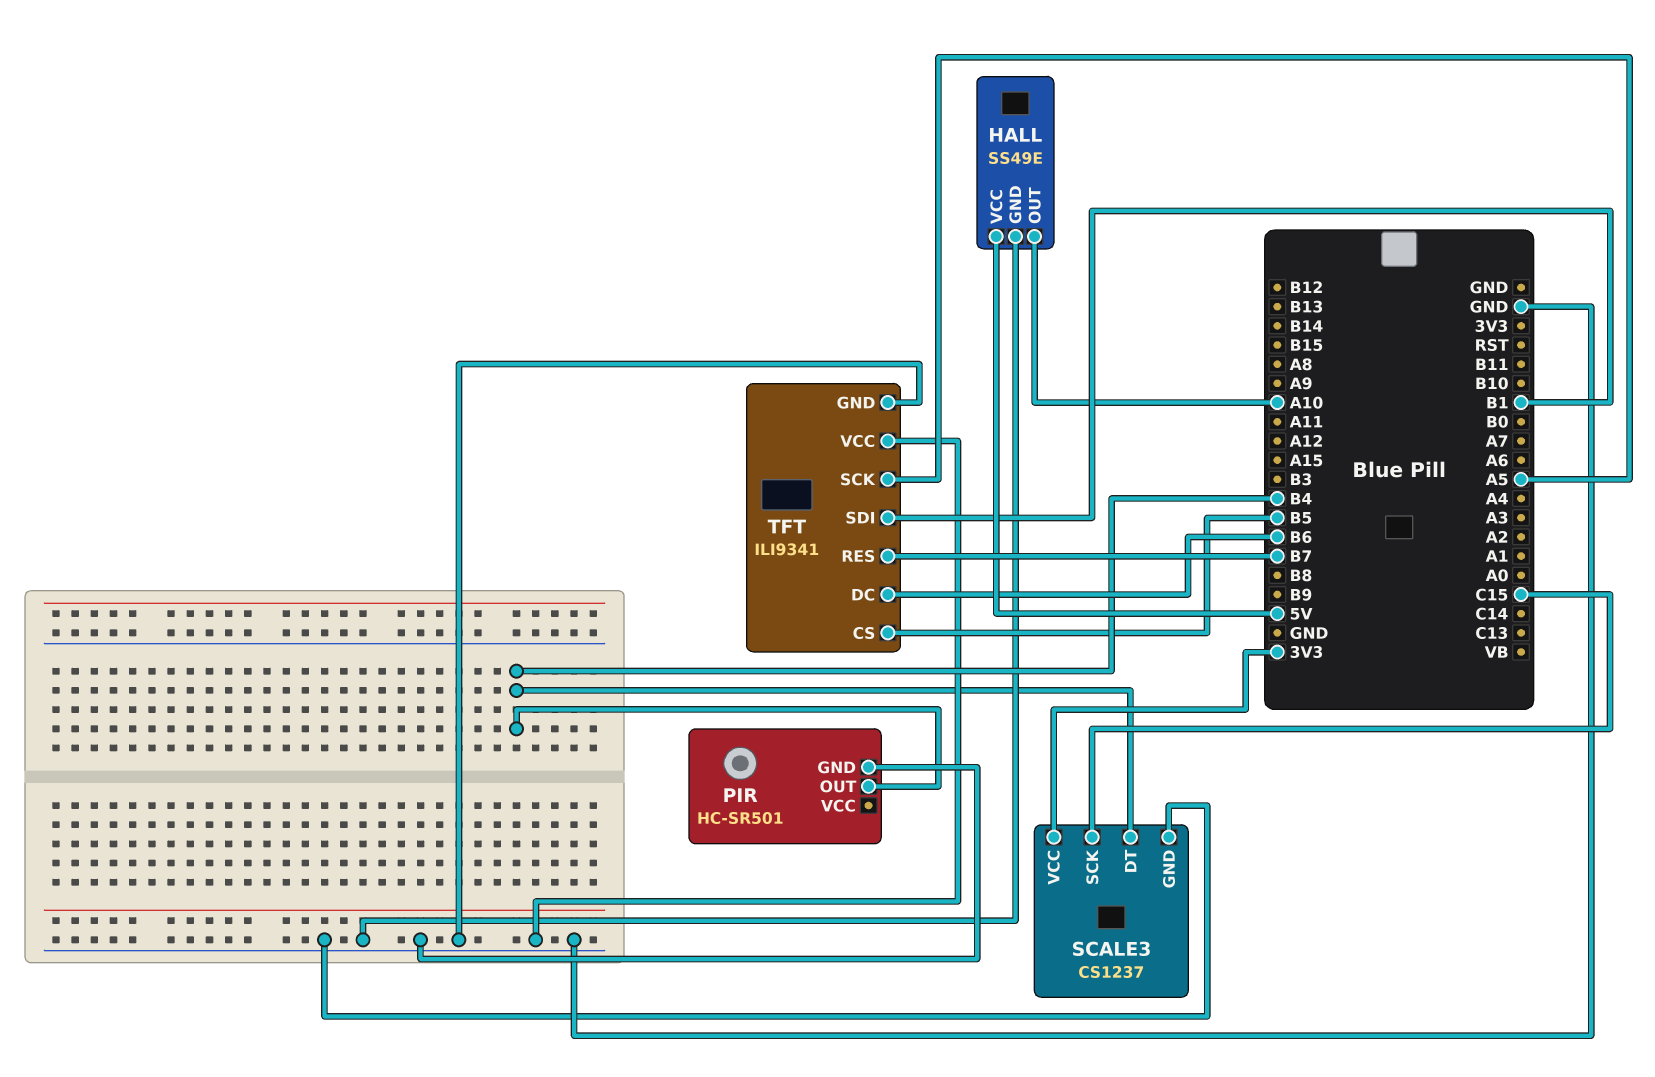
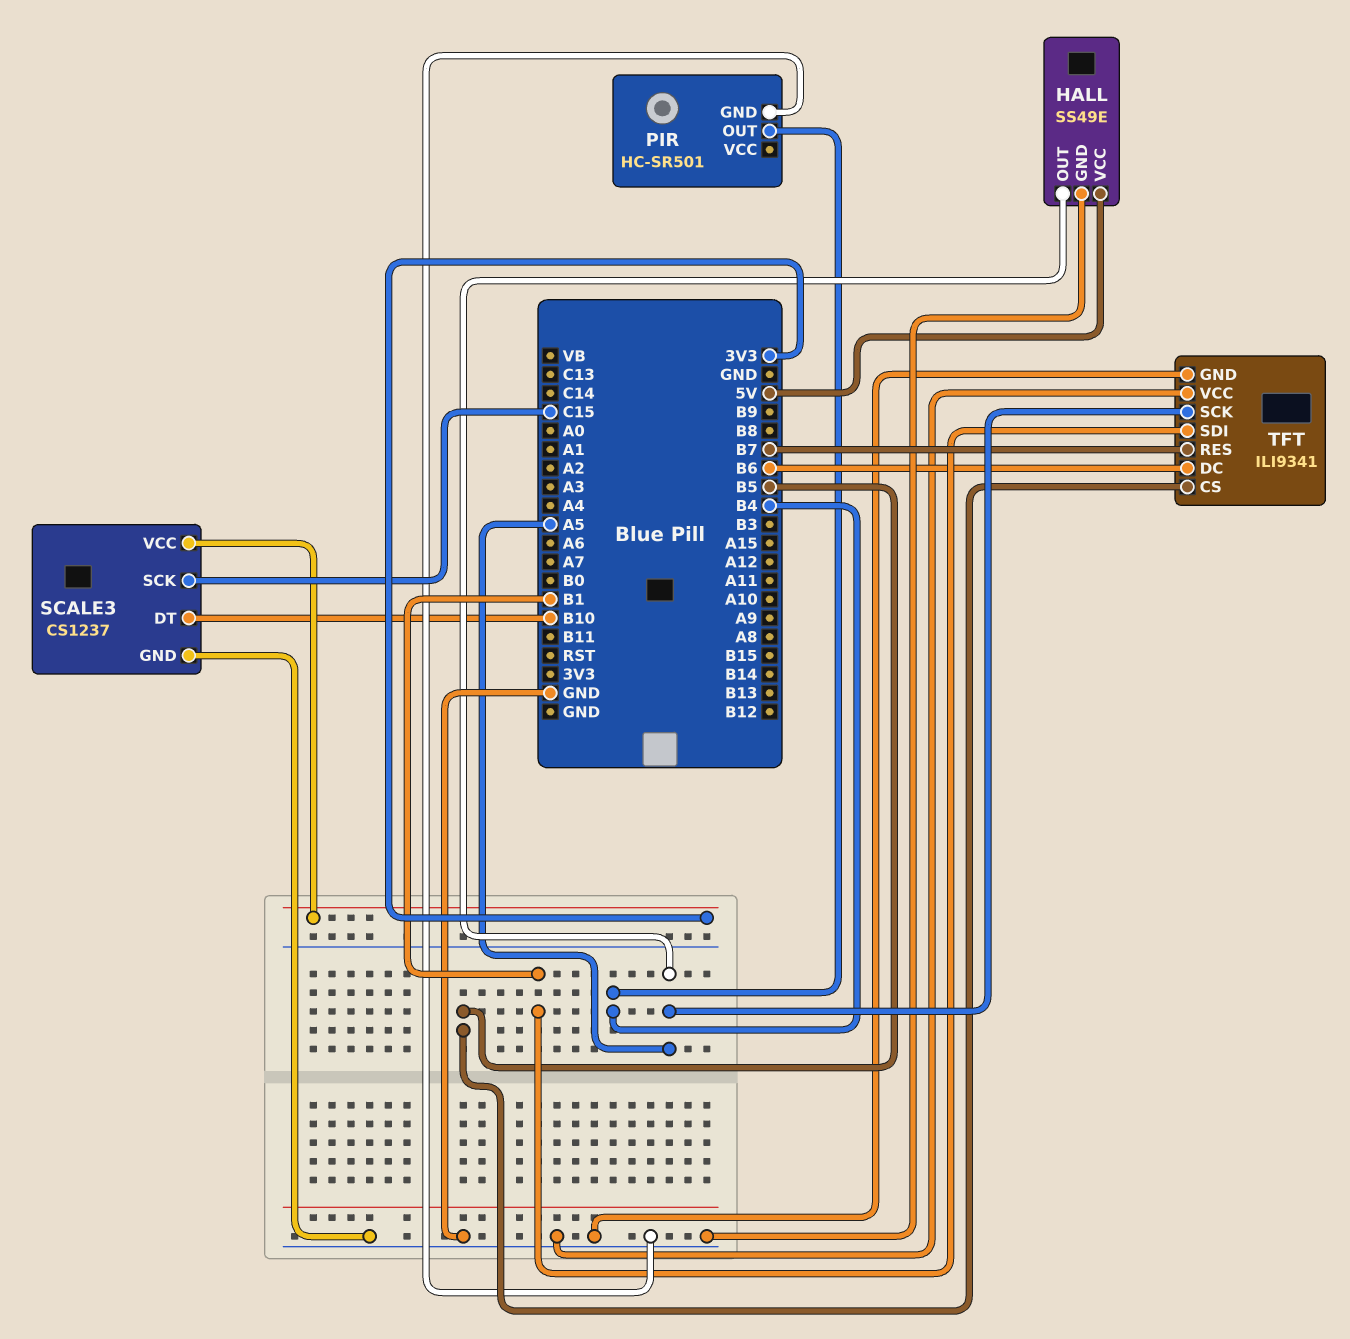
HALL pin OUT: A10 -> A5
SCALE3 pin DT: B4 -> B10

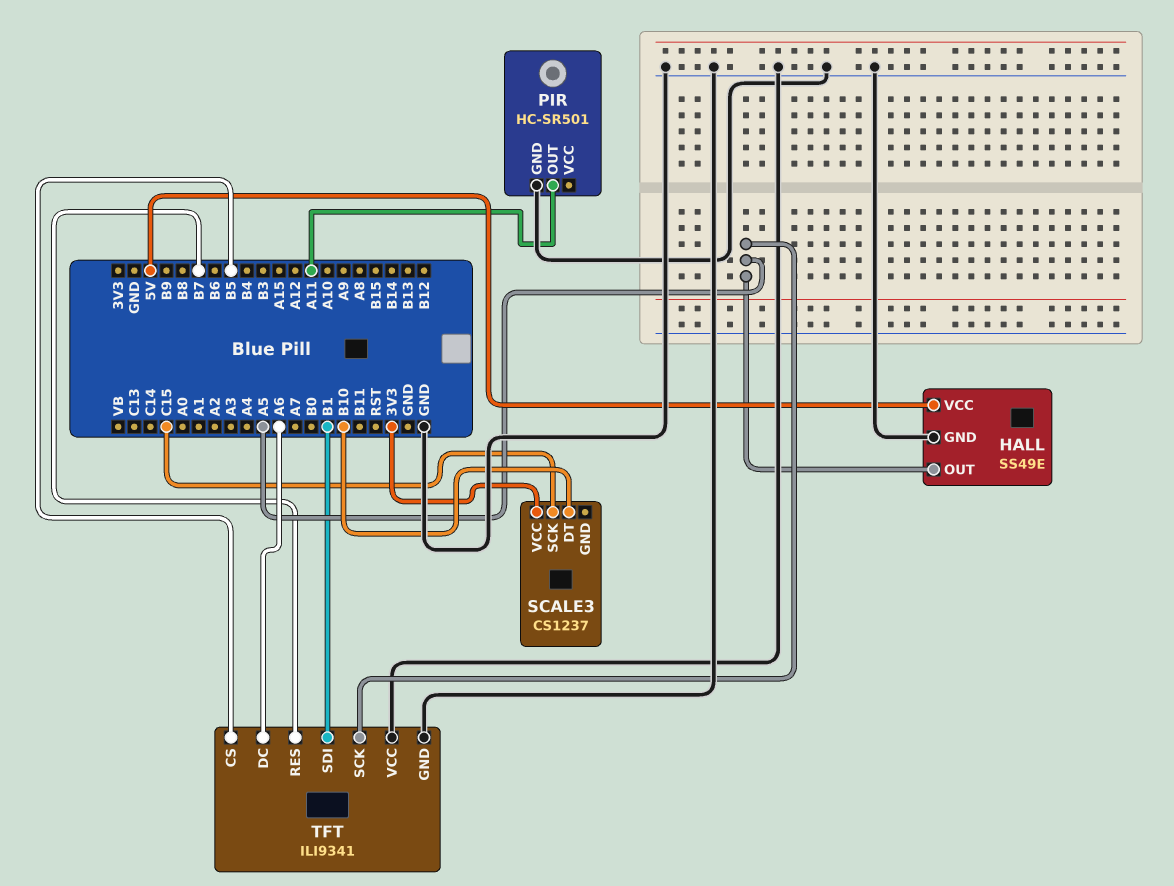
PIR pin OUT: B4 -> A11
SCALE3 pin GND: GND -> none
TFT pin DC: B6 -> A6

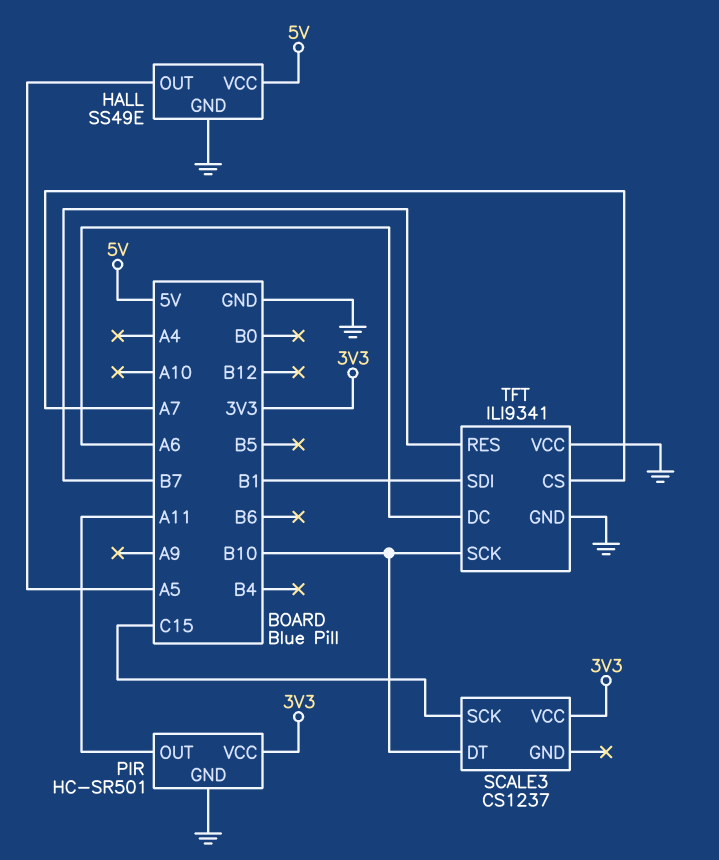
PIR pin VCC: none -> 3V3
TFT pin CS: B5 -> A7
TFT pin SCK: A5 -> B10

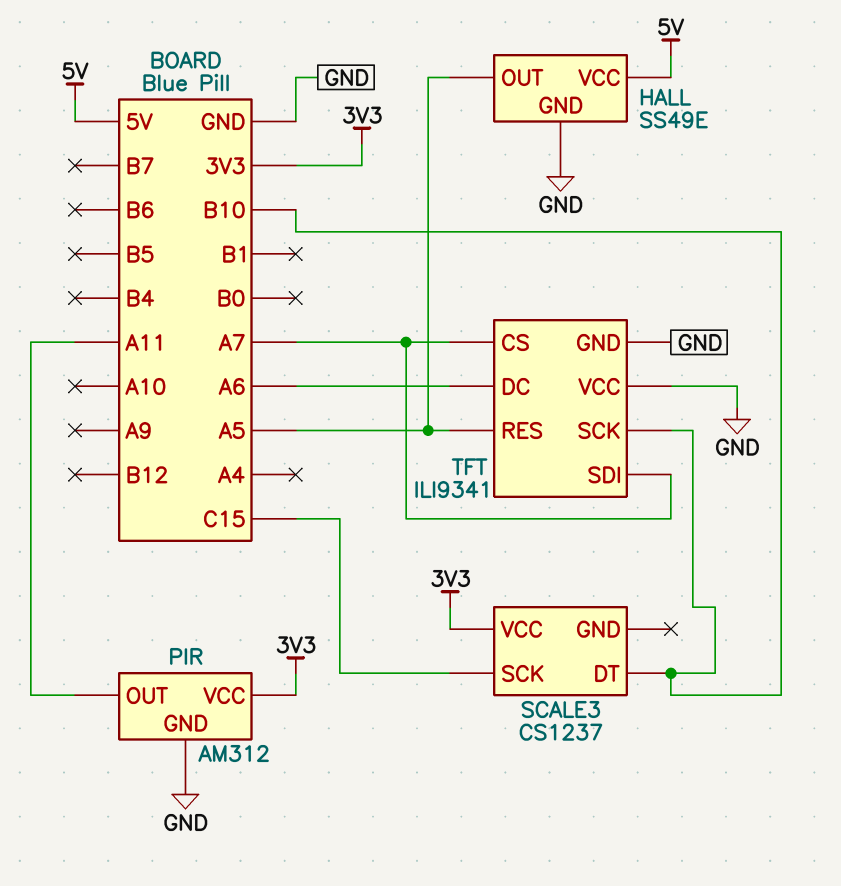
PIR: HC-SR501 -> AM312
TFT pin RES: B7 -> A5
TFT pin SDI: B1 -> A7

